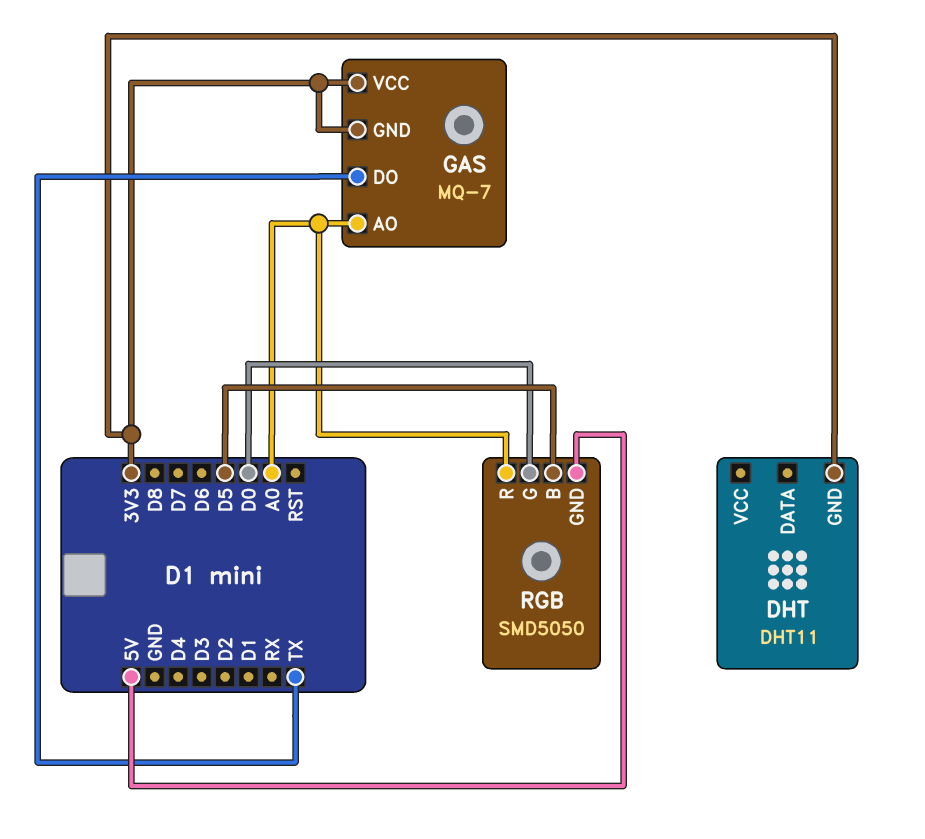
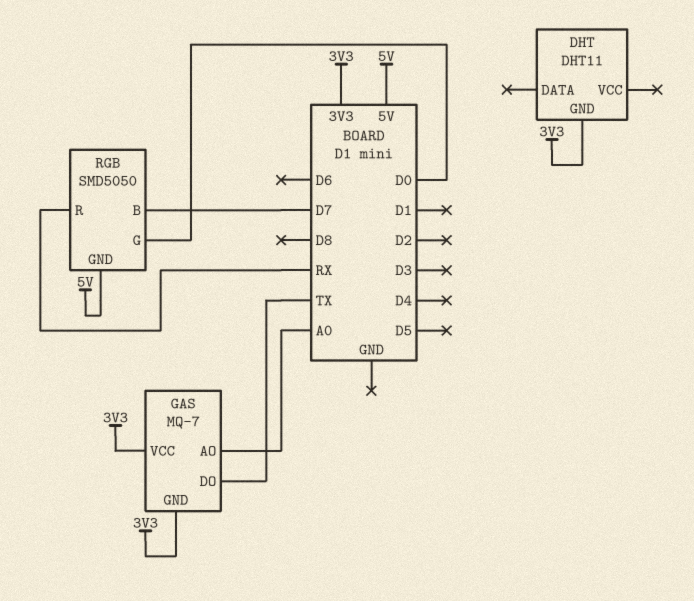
RGB pin B: D5 -> D7
RGB pin R: A0 -> RX

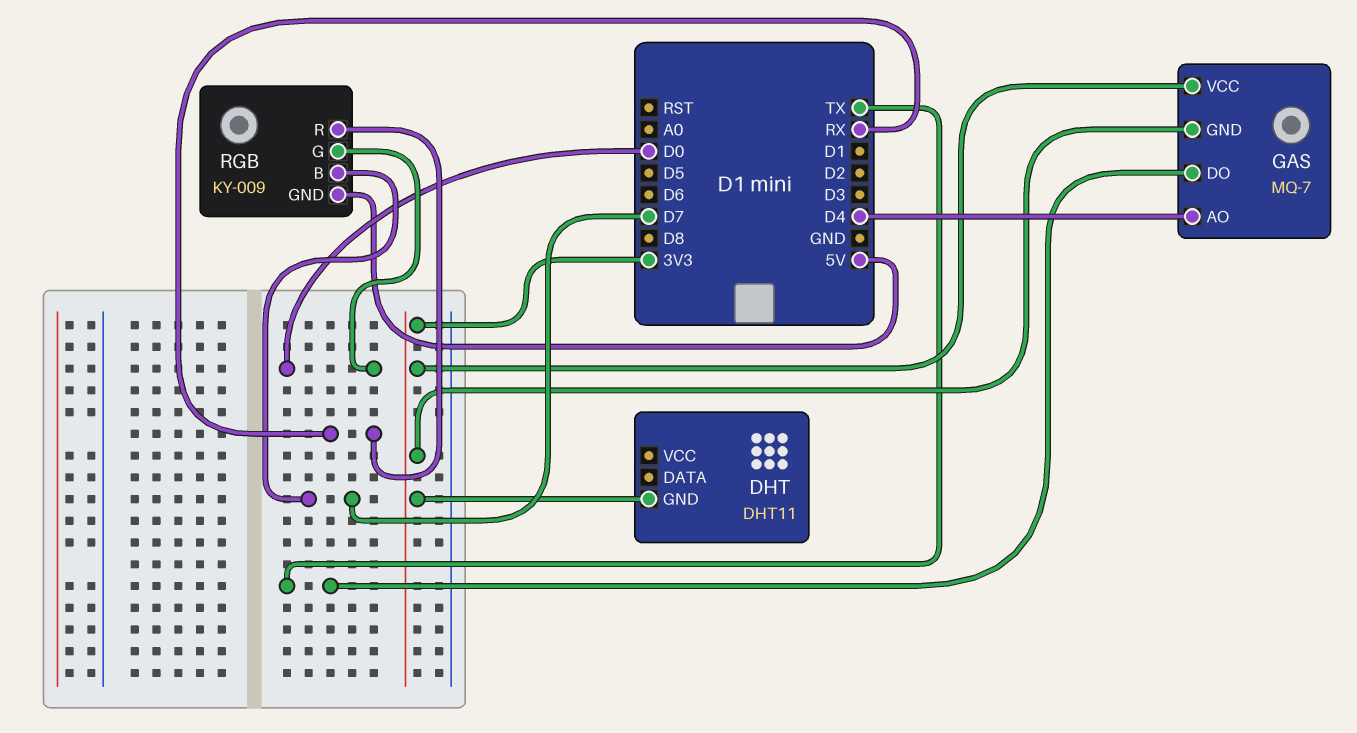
GAS pin AO: A0 -> D4
RGB: SMD5050 -> KY-009

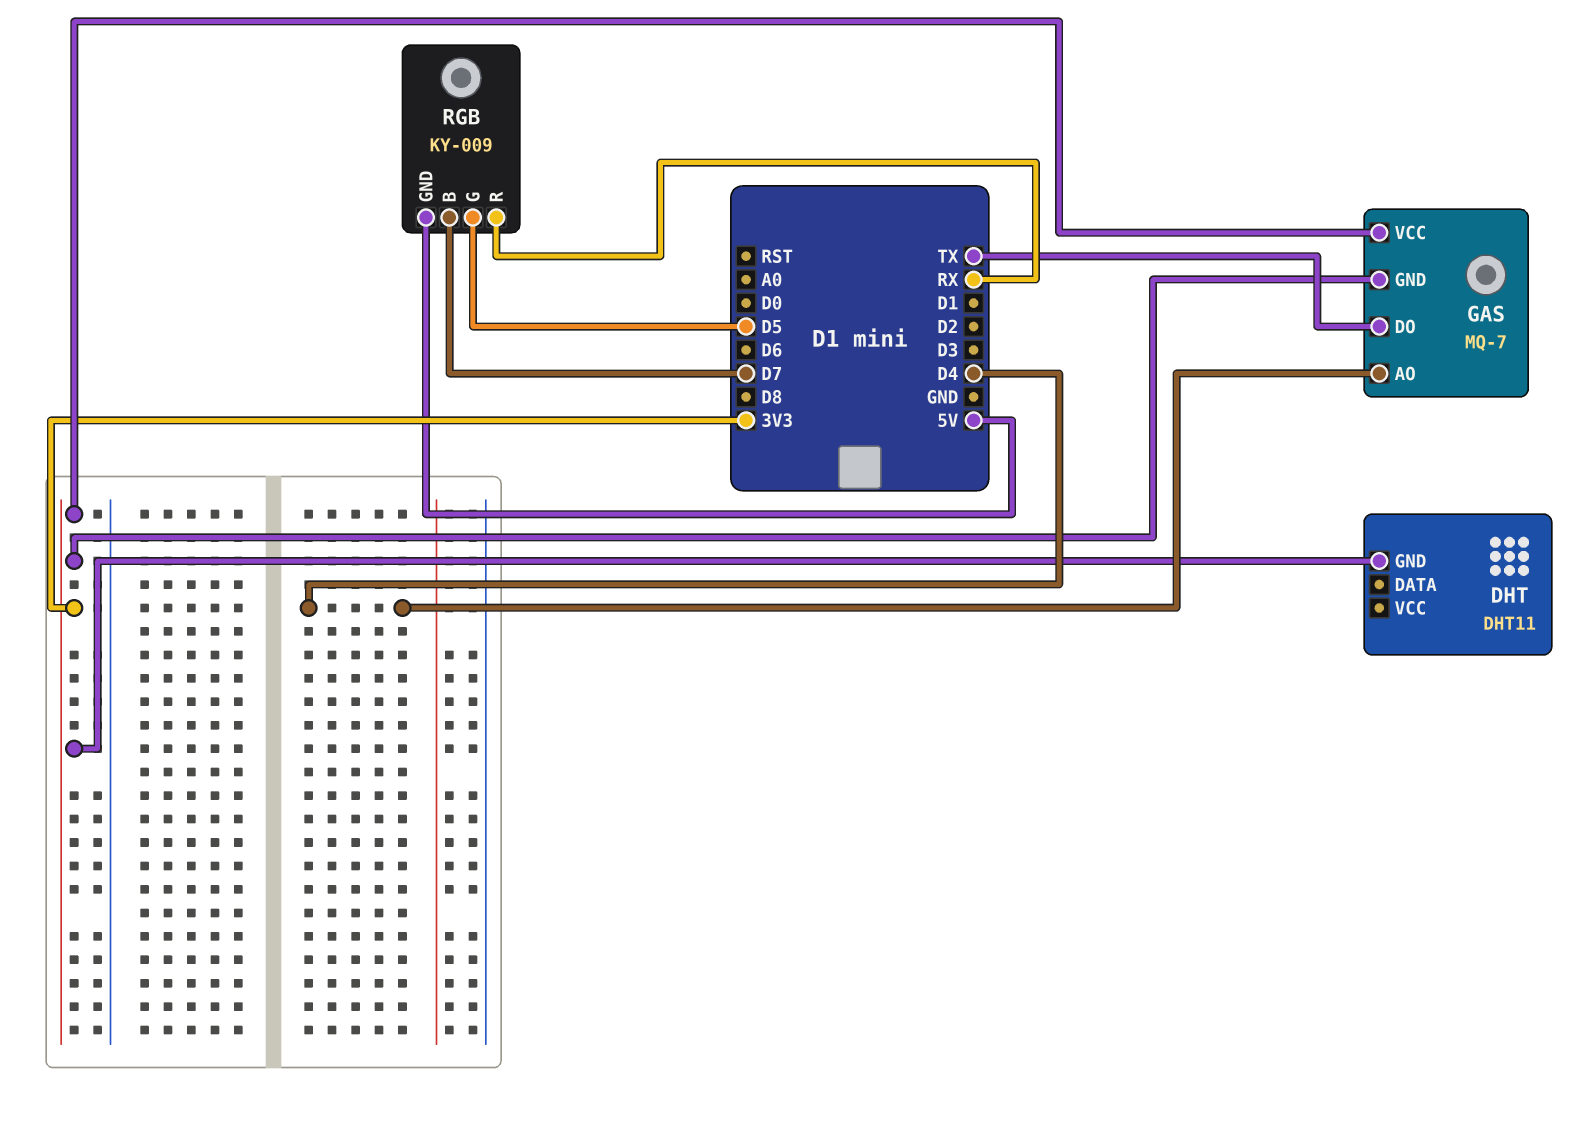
RGB pin G: D0 -> D5

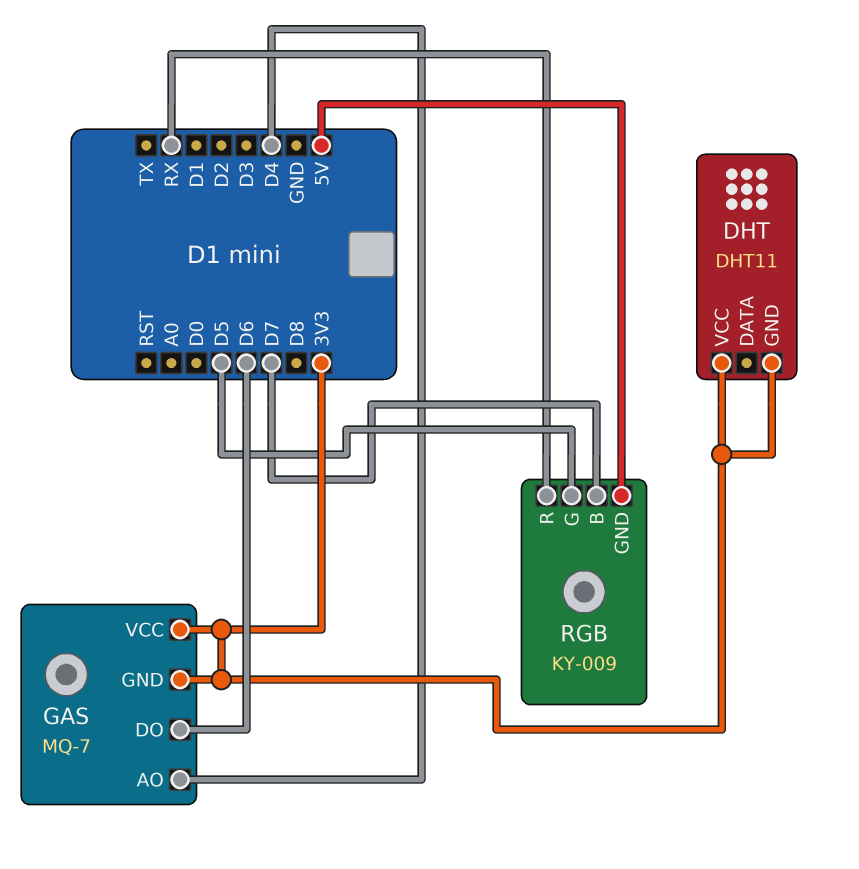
DHT pin VCC: none -> 3V3
GAS pin DO: TX -> D6

